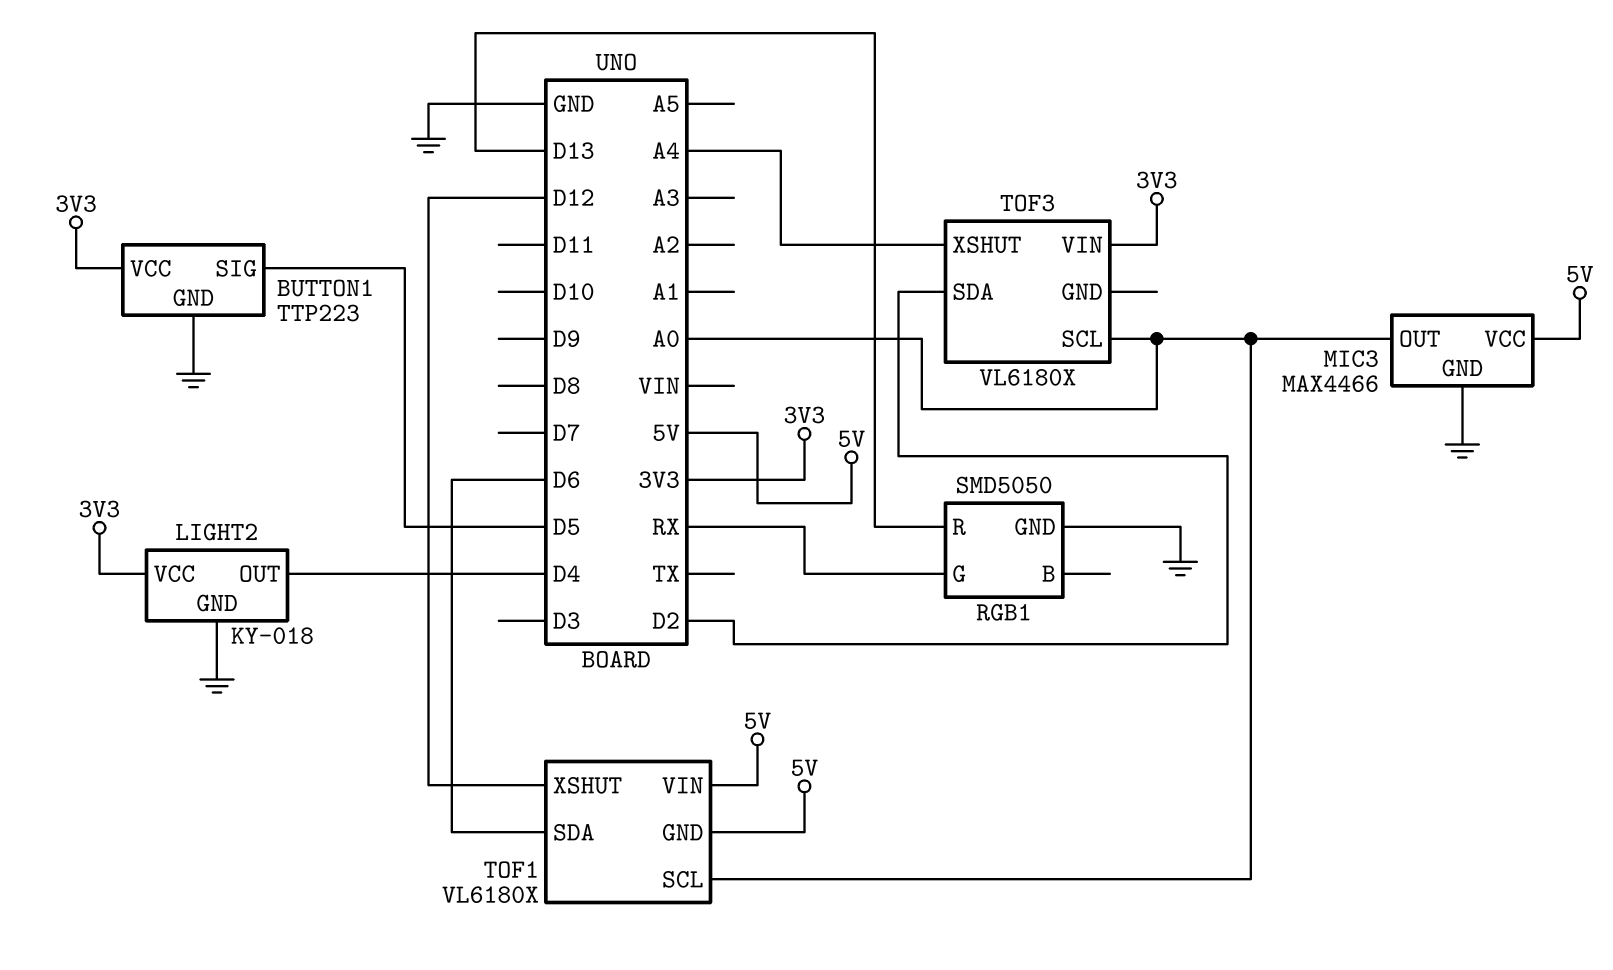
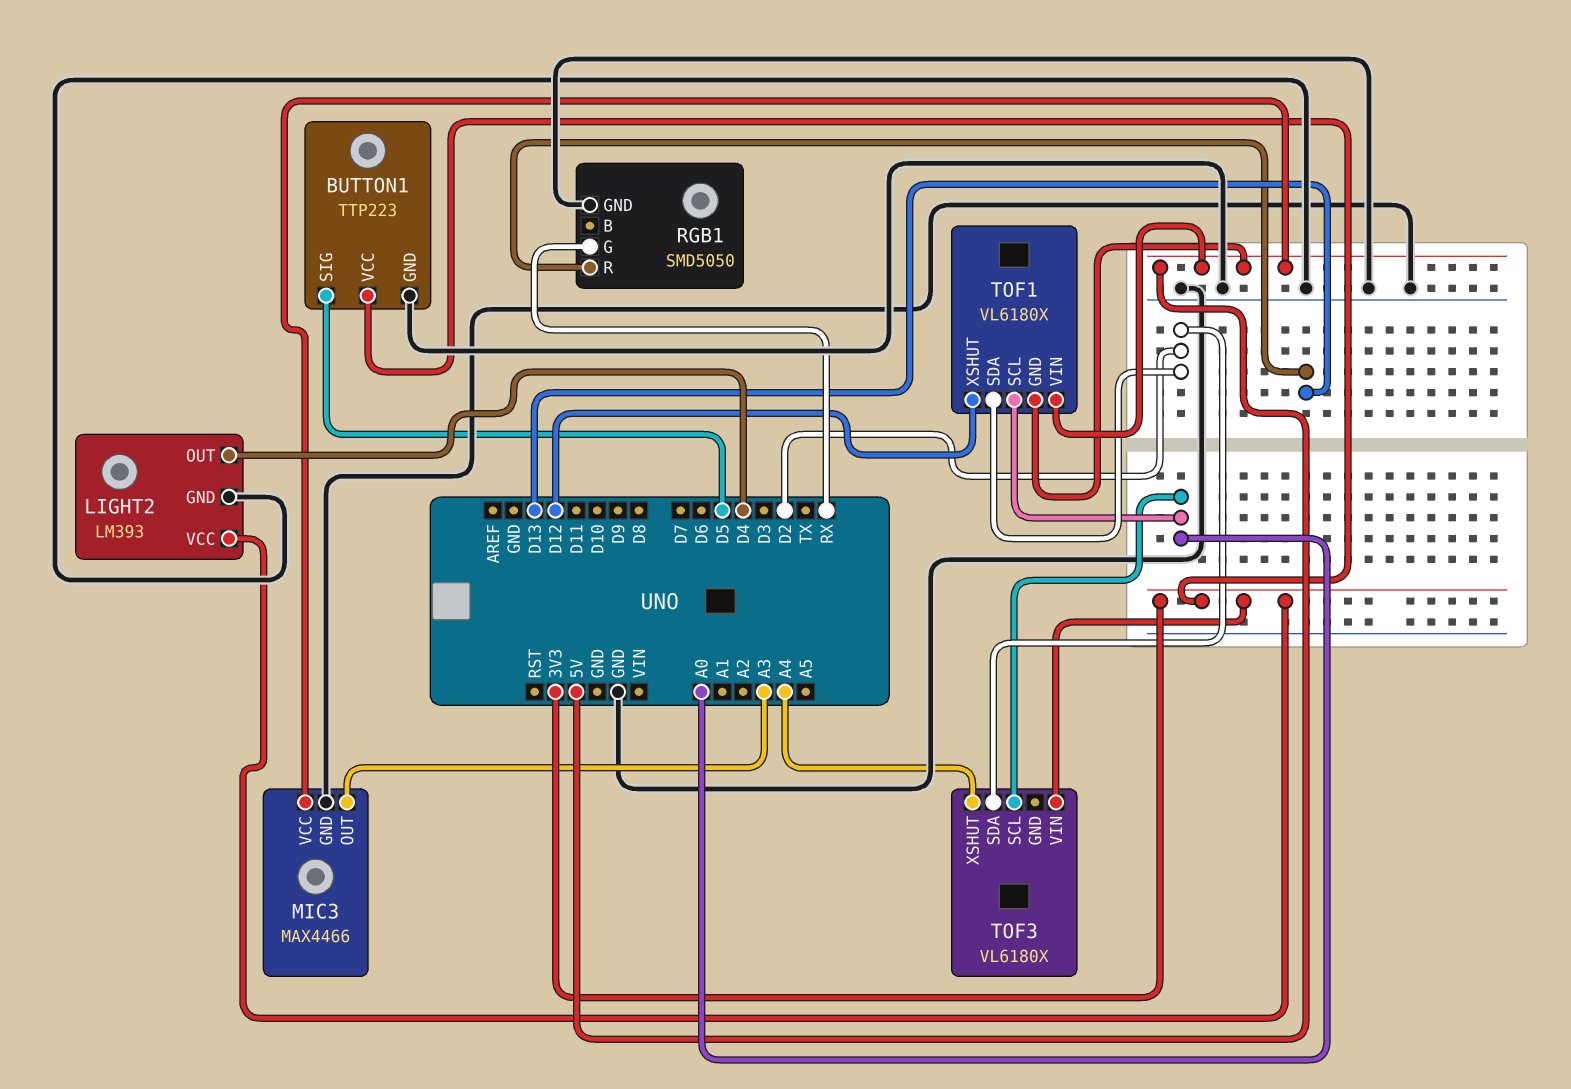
LIGHT2: KY-018 -> LM393
MIC3 pin OUT: A0 -> A3
TOF1 pin SDA: D6 -> D2

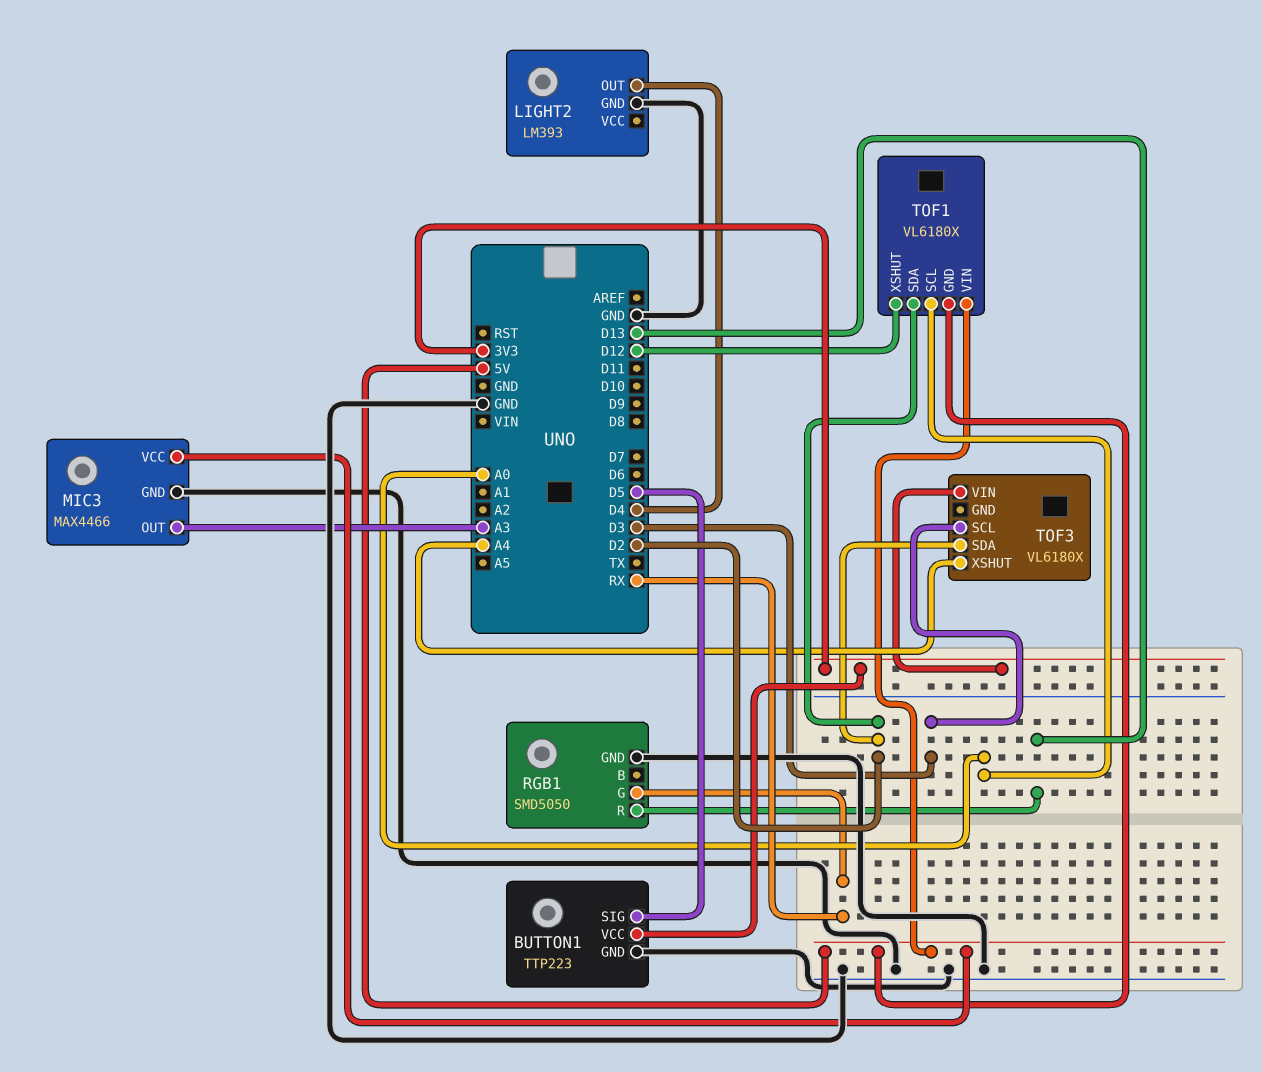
LIGHT2 pin VCC: 3V3 -> none
TOF3 pin SCL: A0 -> D3

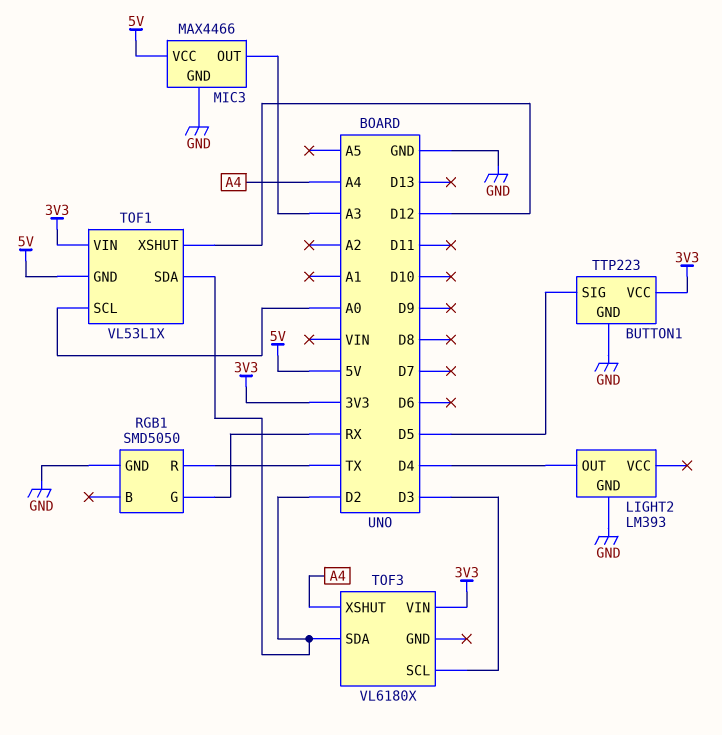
RGB1 pin R: D13 -> TX
TOF1: VL6180X -> VL53L1X
TOF1 pin VIN: 5V -> 3V3

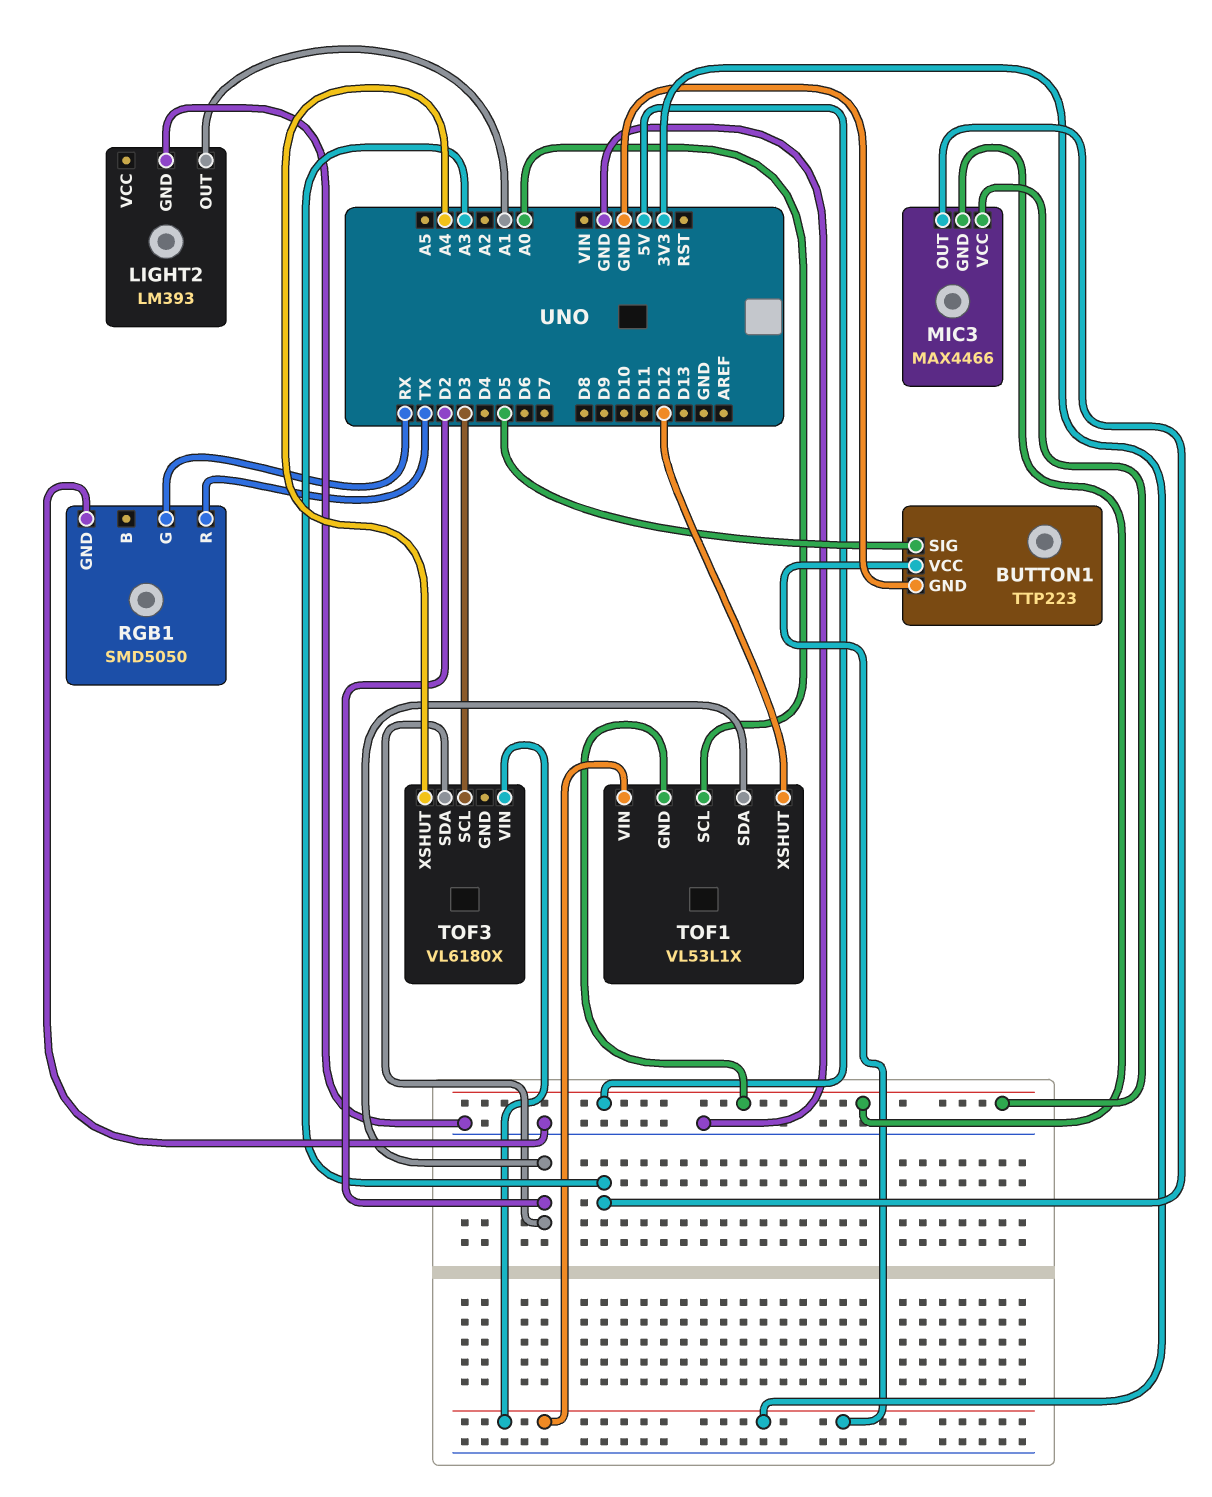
LIGHT2 pin OUT: D4 -> A1
MIC3 pin GND: GND -> 5V

